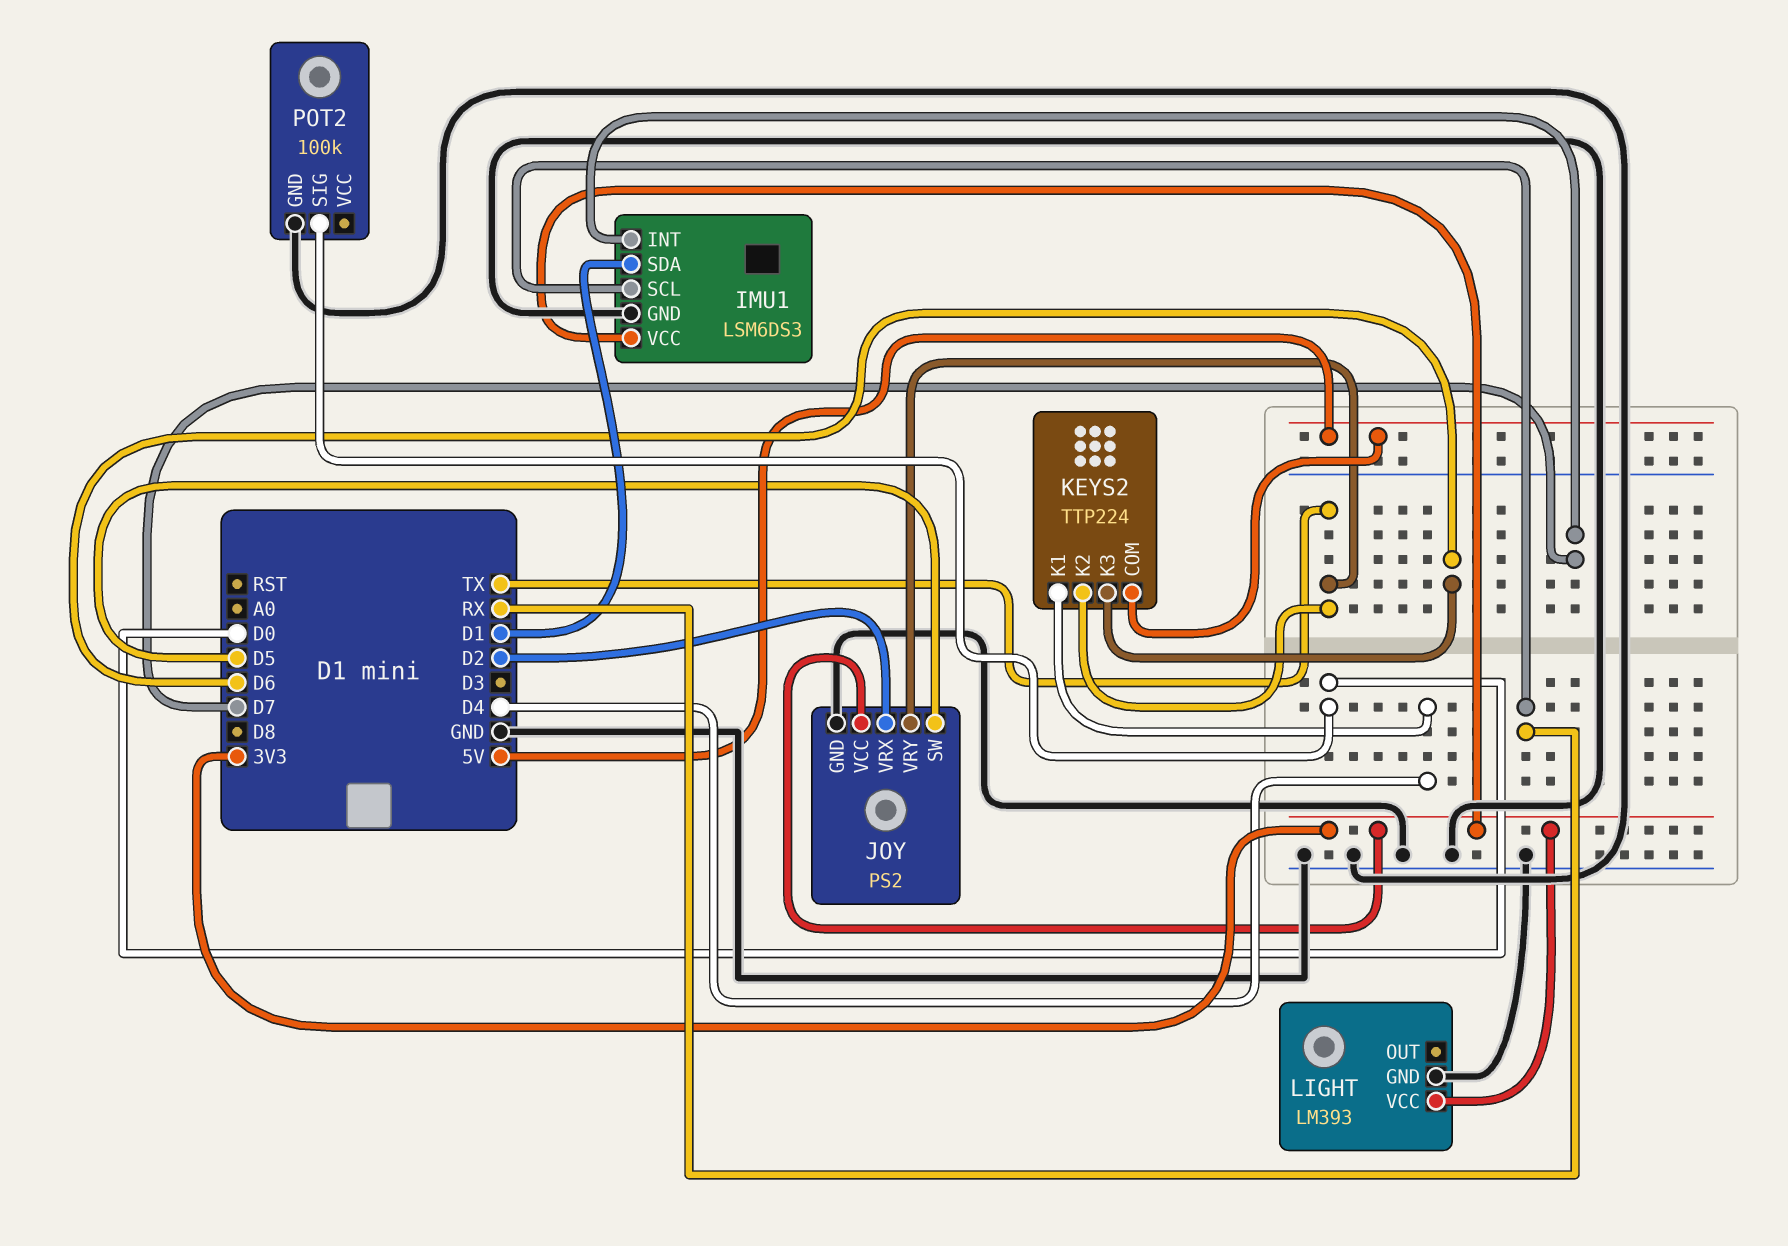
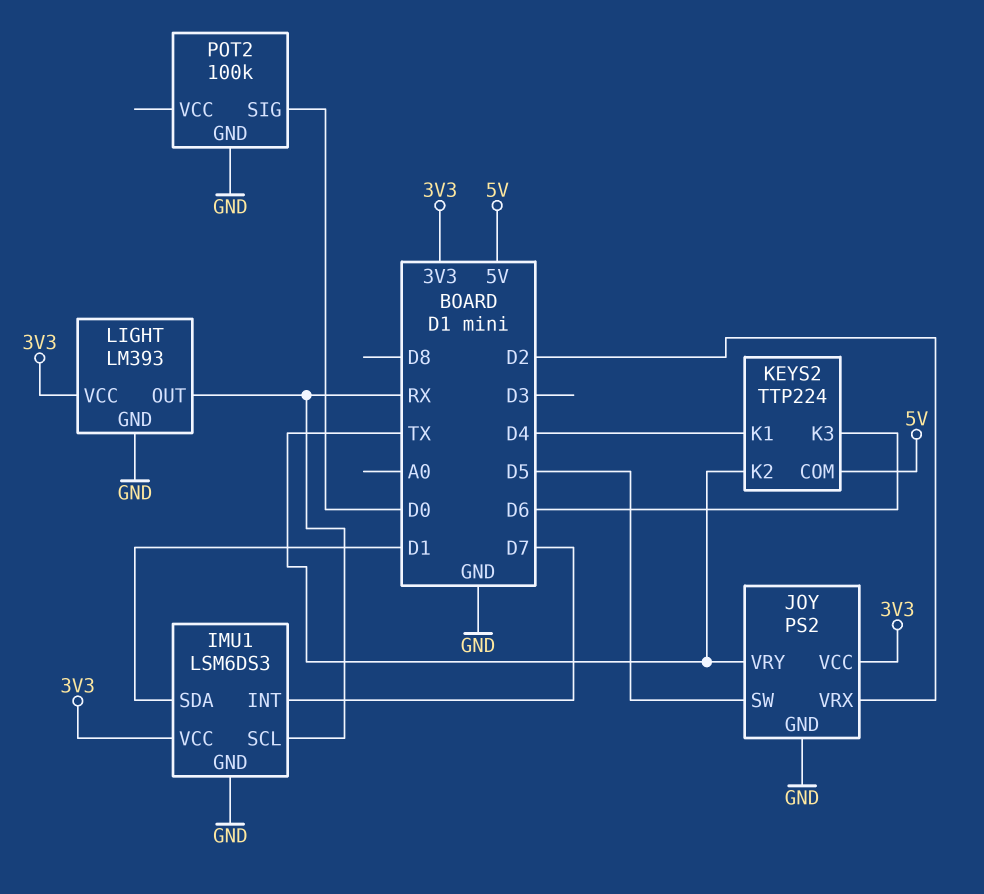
LIGHT pin OUT: none -> RX

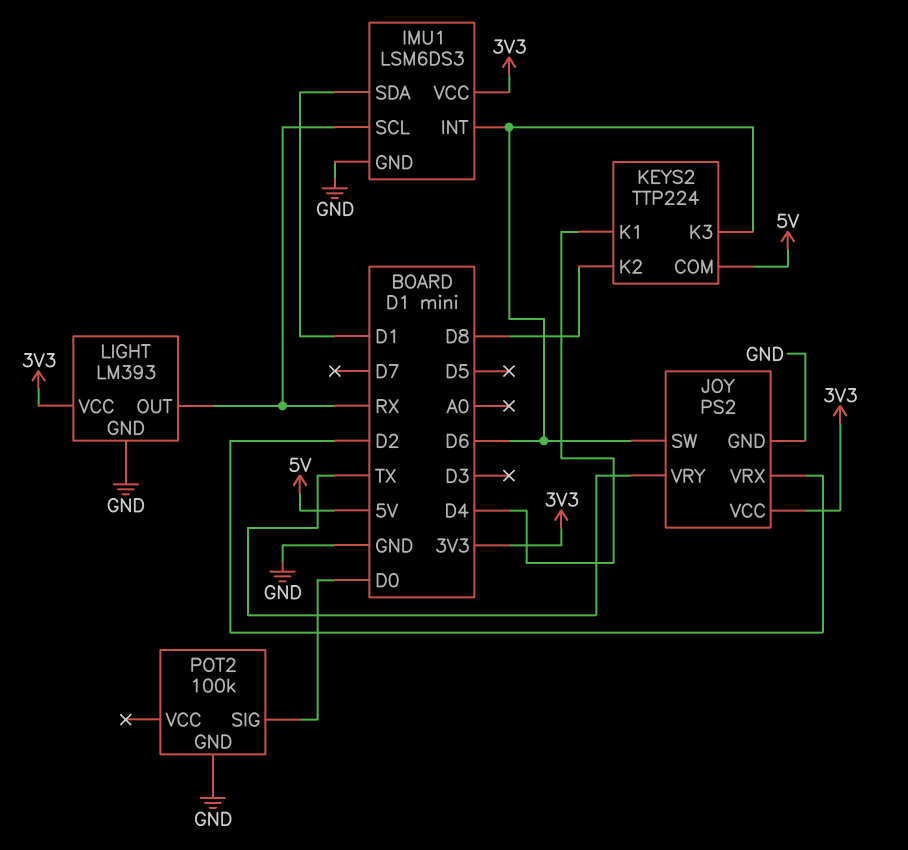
IMU1 pin INT: D7 -> D6
JOY pin SW: D5 -> D6
KEYS2 pin K2: TX -> D8

